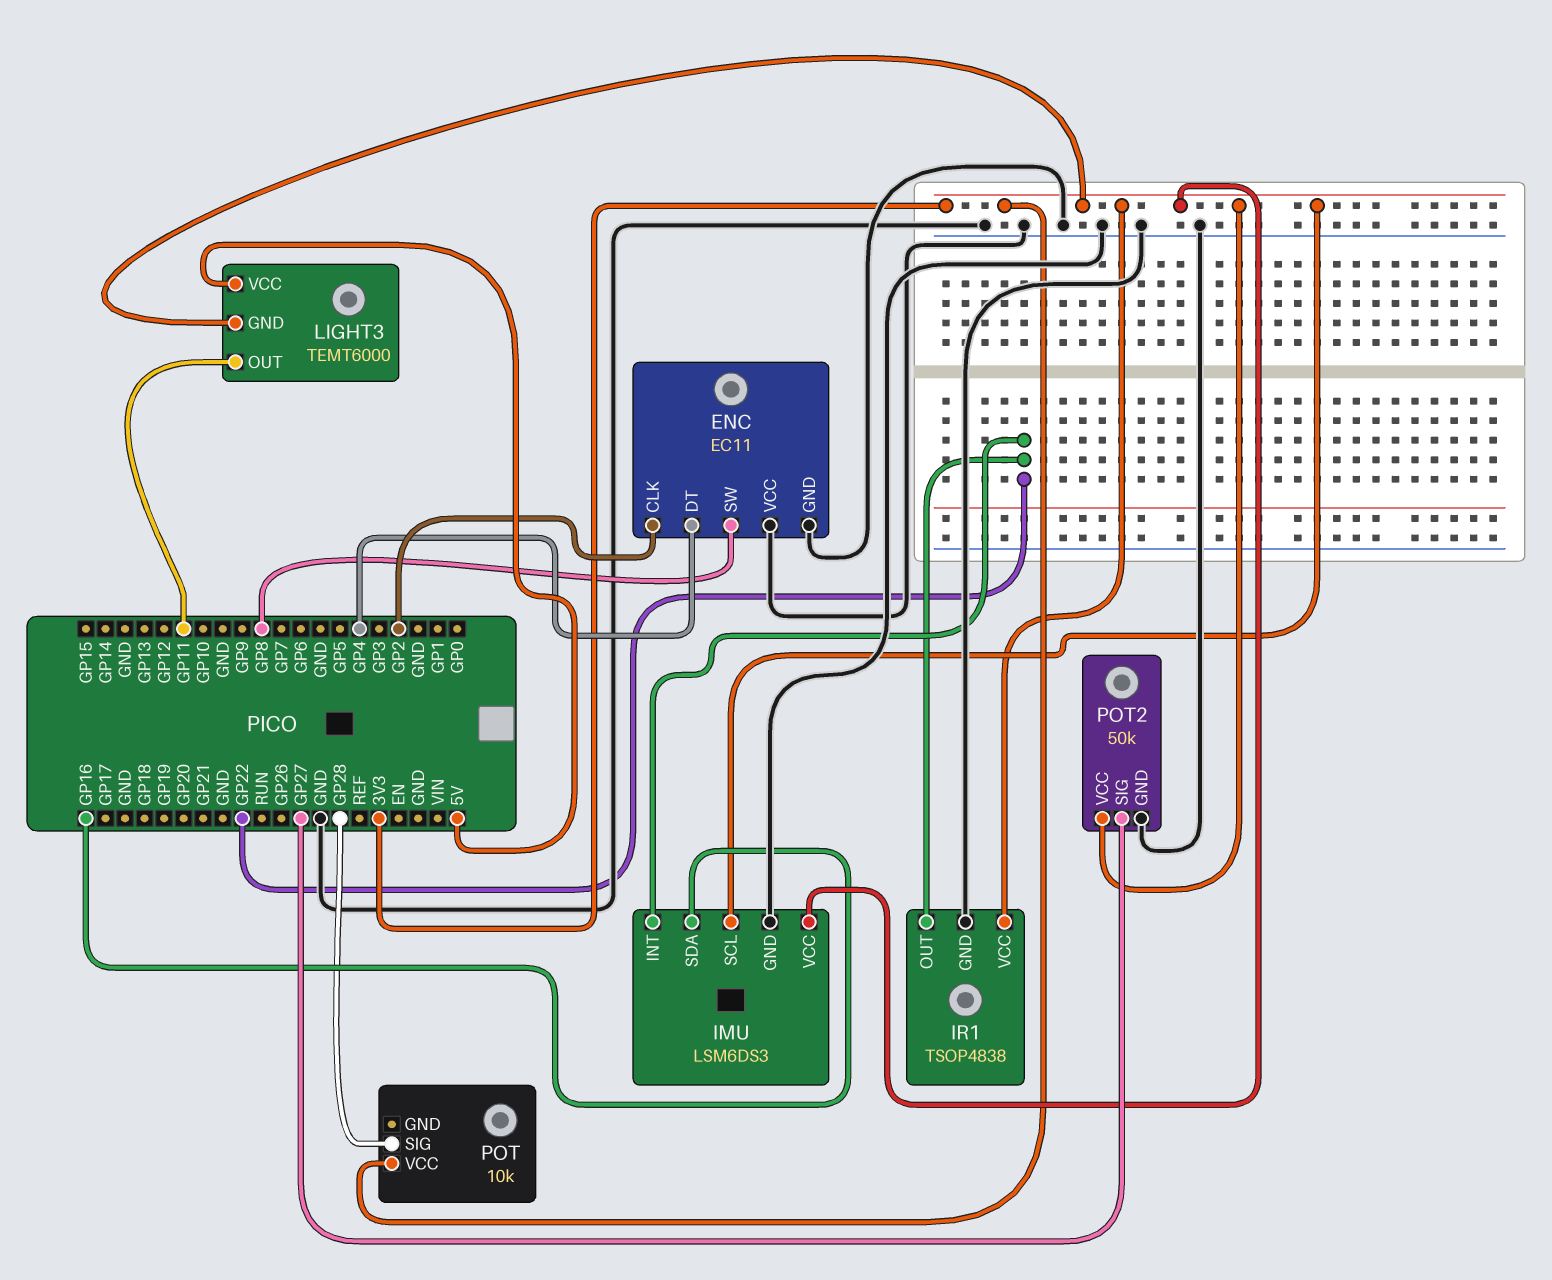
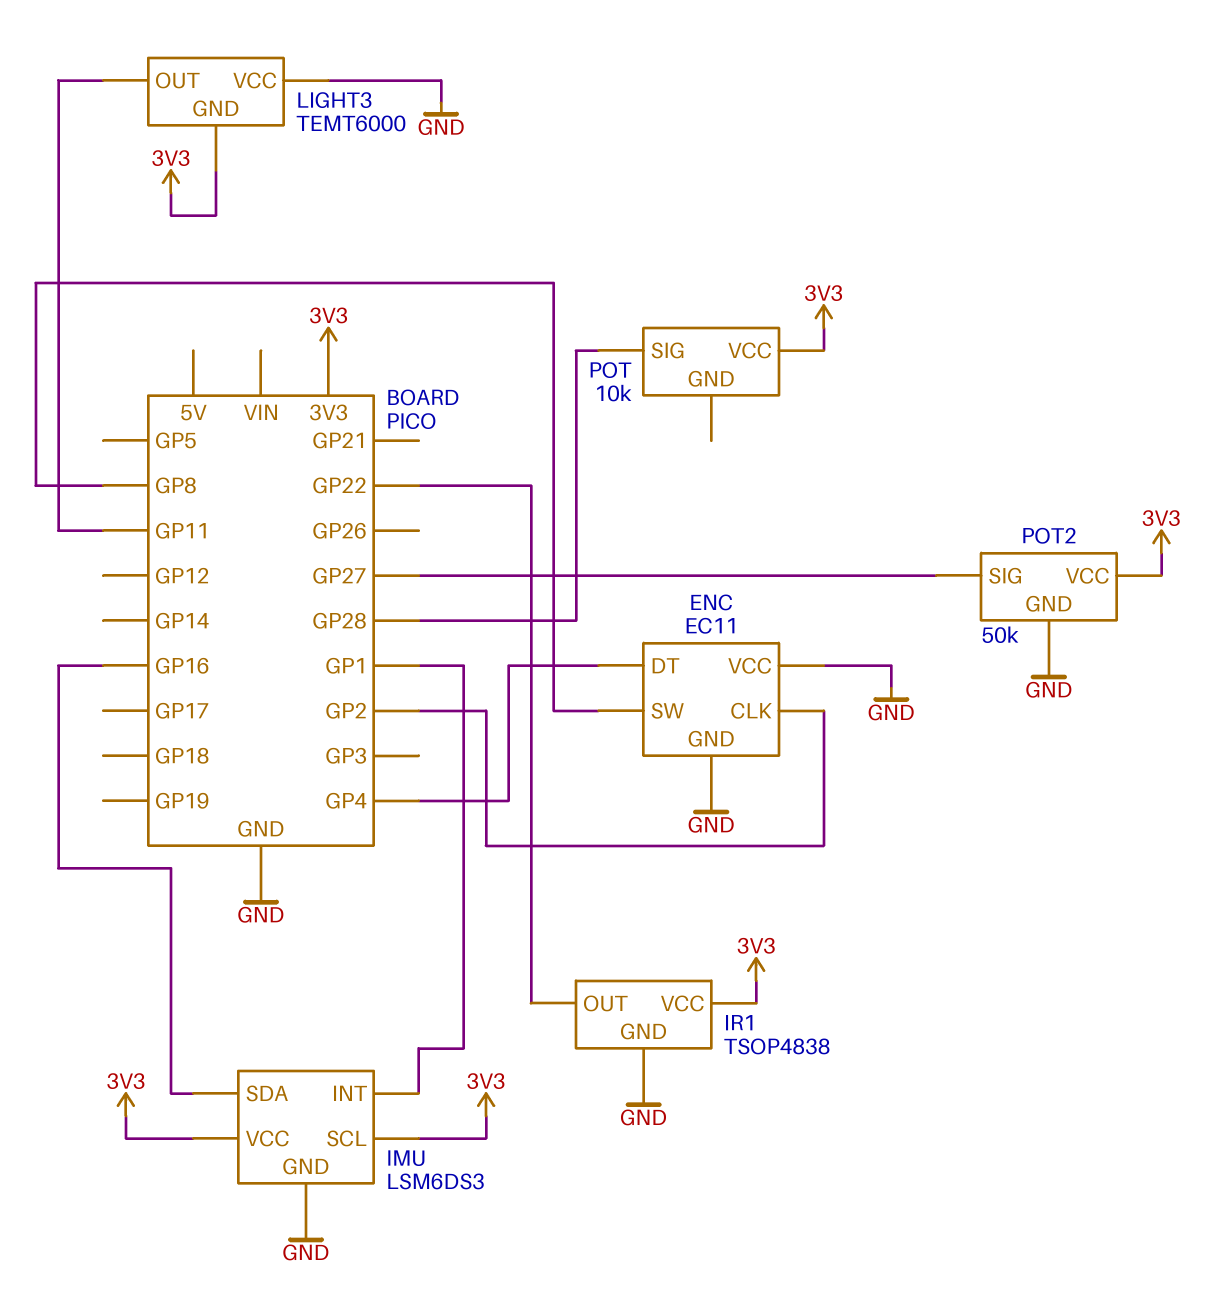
IMU pin INT: GP22 -> GP1
LIGHT3 pin VCC: 5V -> GND

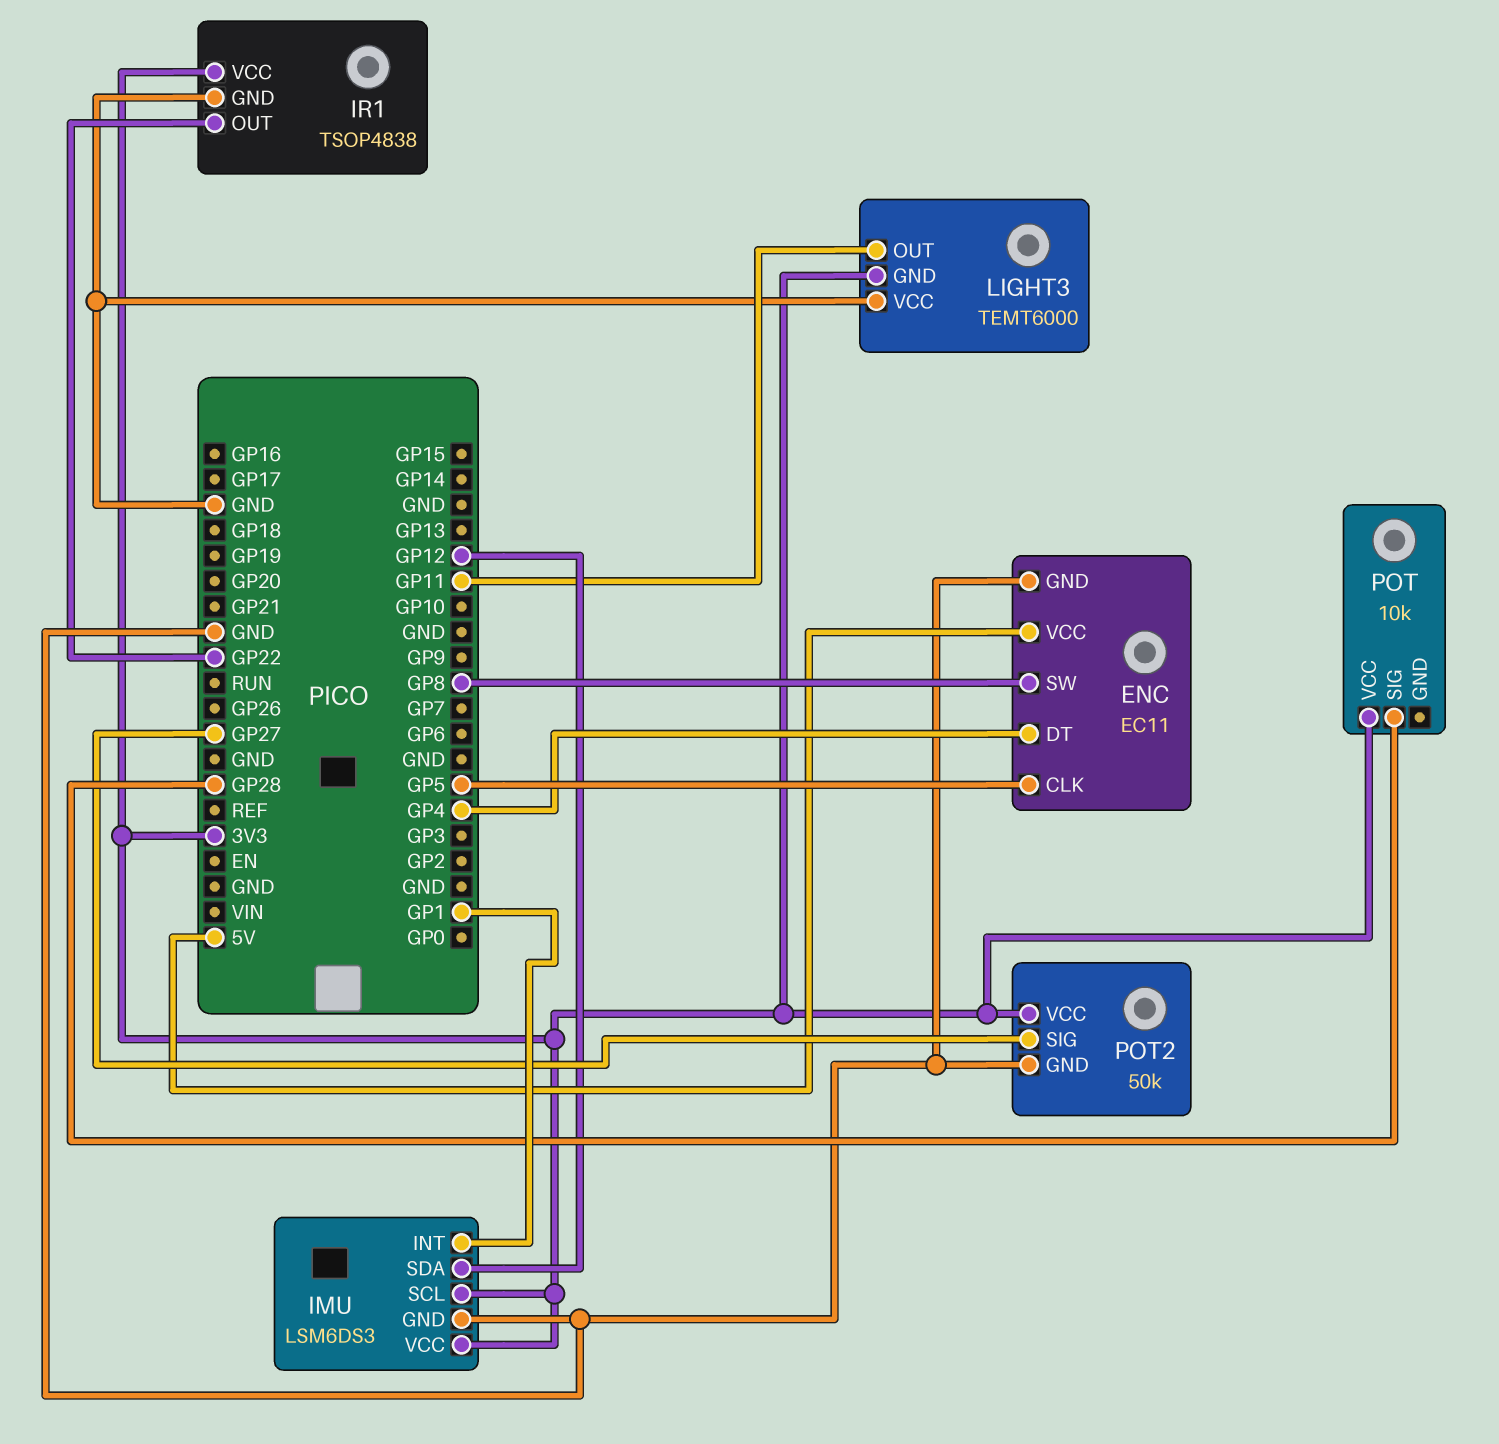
ENC pin CLK: GP2 -> GP5
ENC pin VCC: GND -> 5V
IMU pin SDA: GP16 -> GP12

